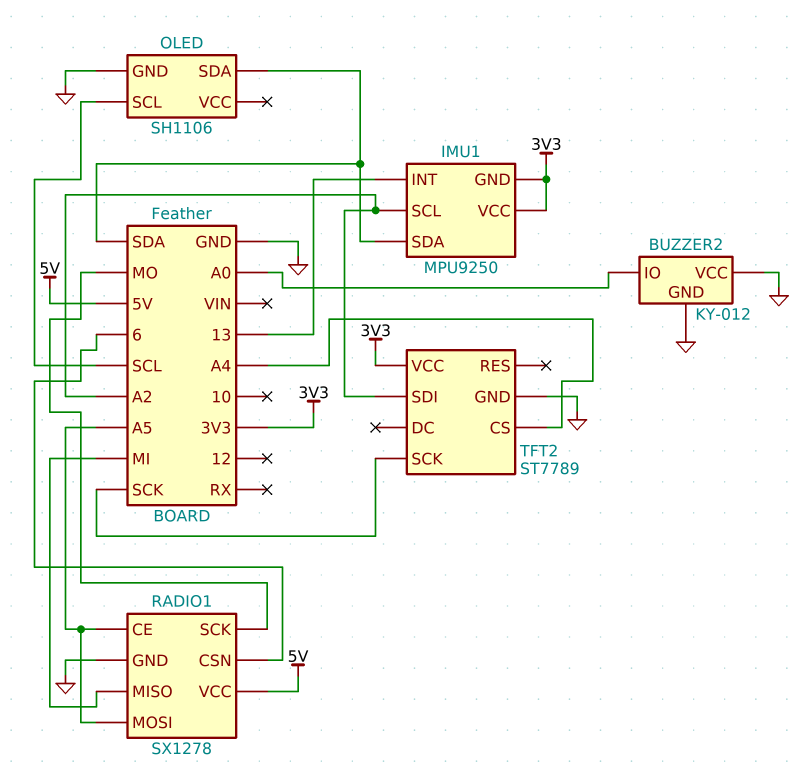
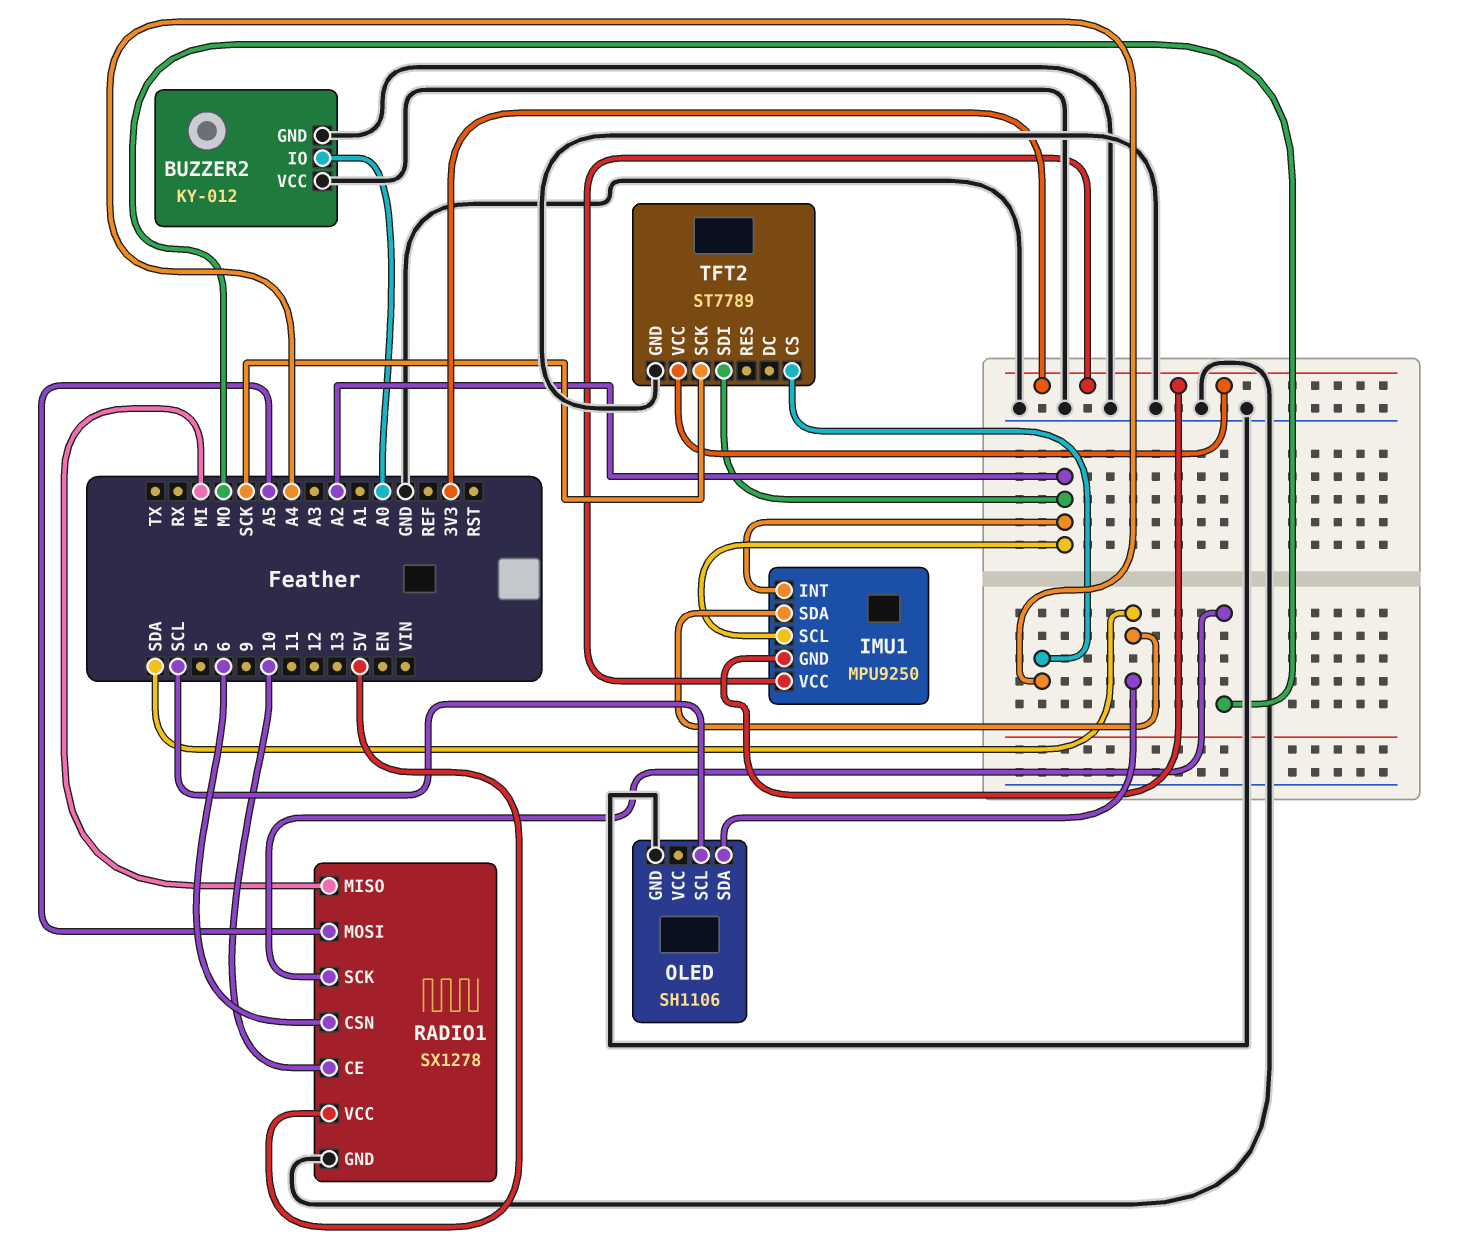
IMU1 pin INT: 13 -> A2
RADIO1 pin CE: A5 -> 10

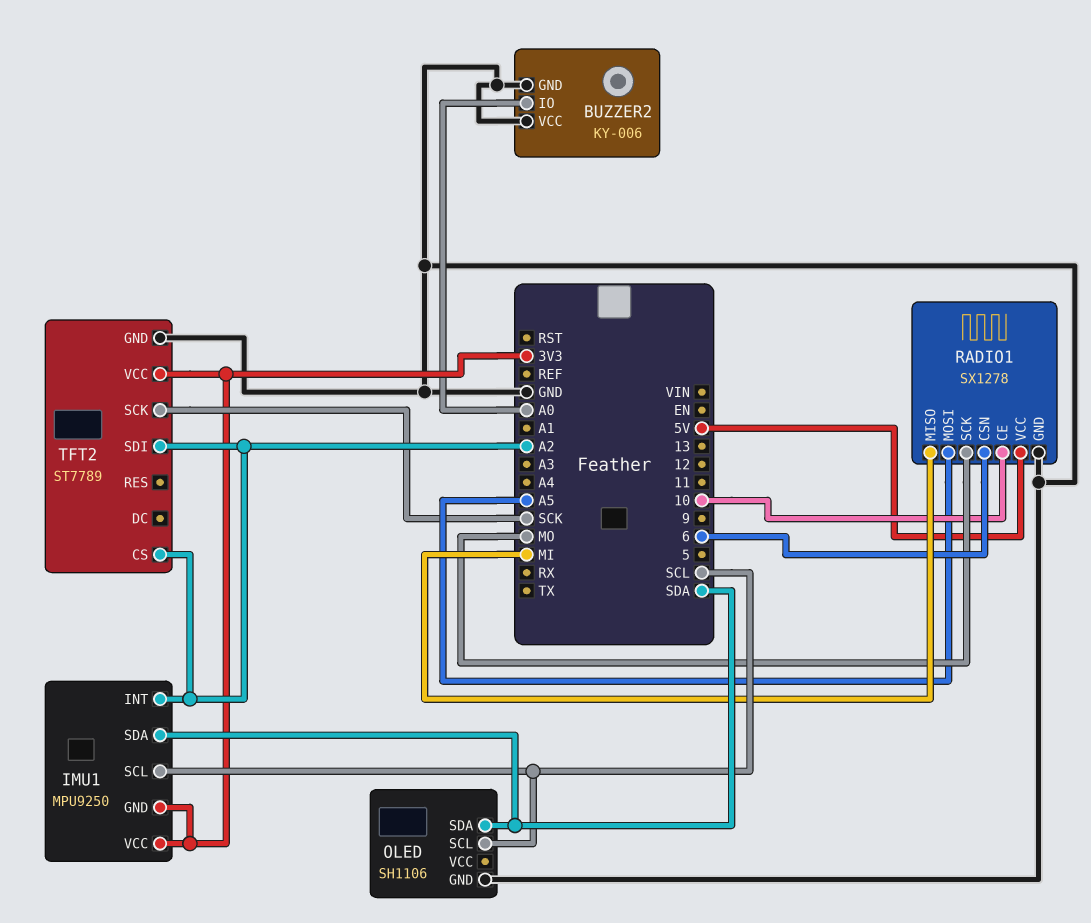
BUZZER2: KY-012 -> KY-006
IMU1 pin SCL: A2 -> SCL
TFT2 pin CS: A4 -> A2

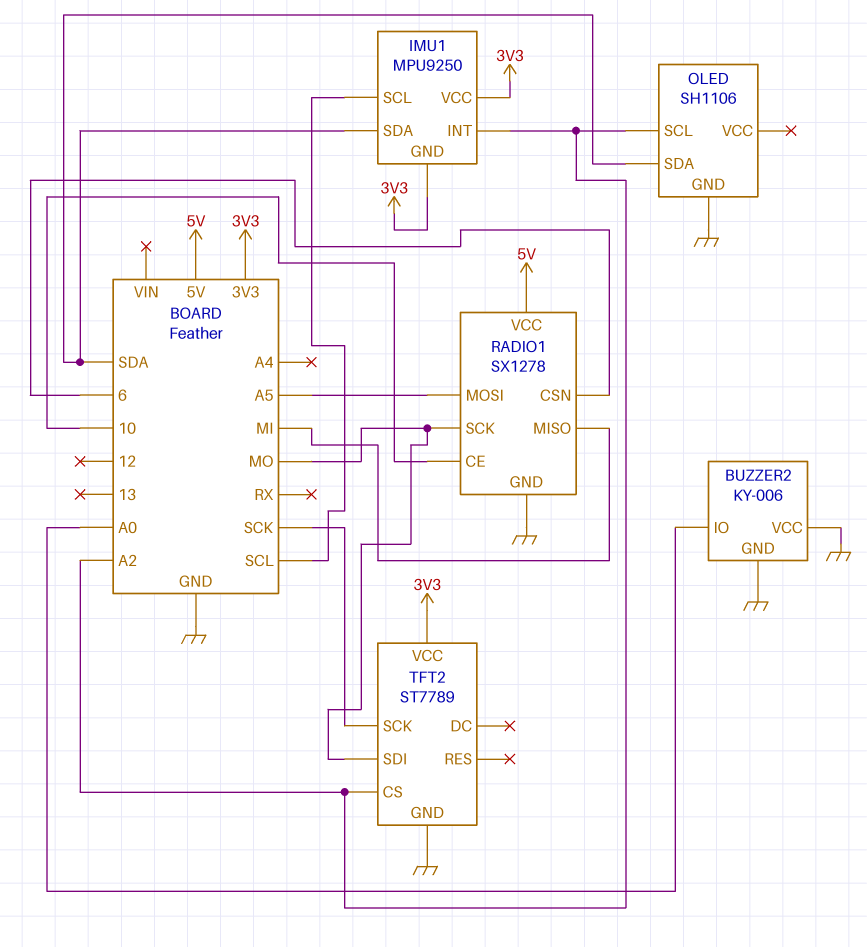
OLED pin SCL: SCL -> A2
TFT2 pin SDI: A2 -> MO

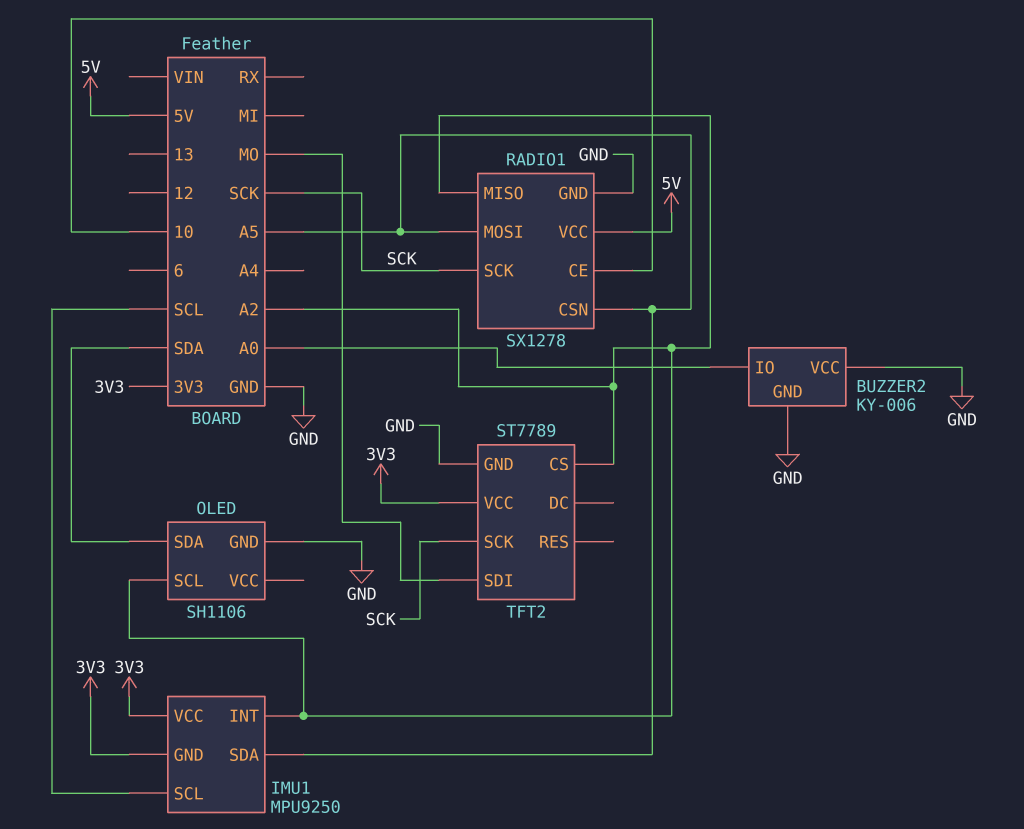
IMU1 pin SDA: SDA -> A5
RADIO1 pin CSN: 6 -> A5
RADIO1 pin MISO: MI -> A2
RADIO1 pin SCK: MO -> SCK

